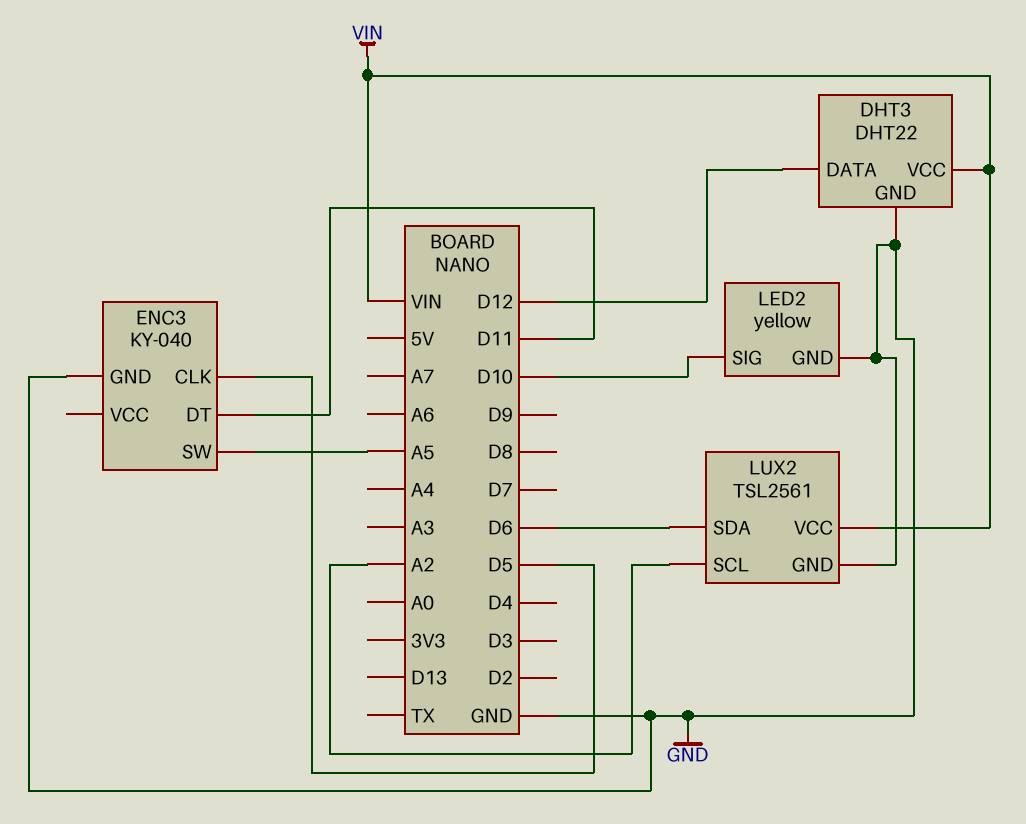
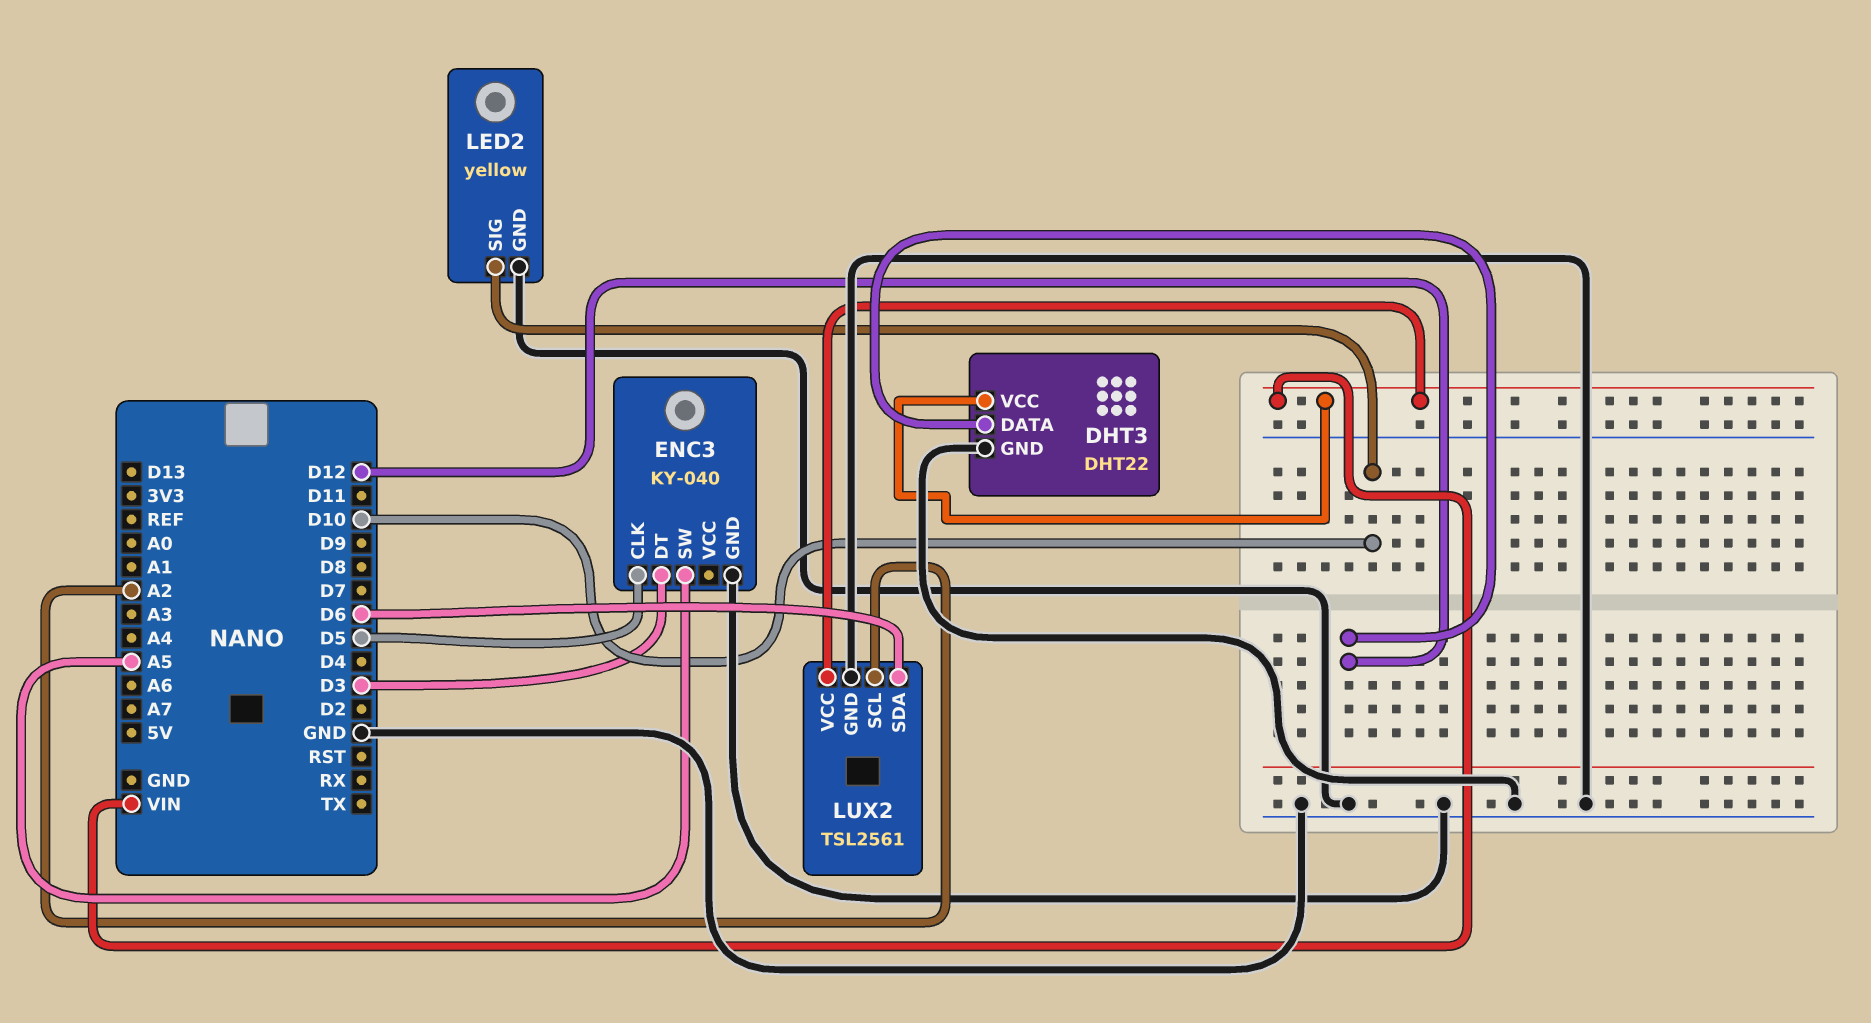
ENC3 pin DT: D11 -> D3

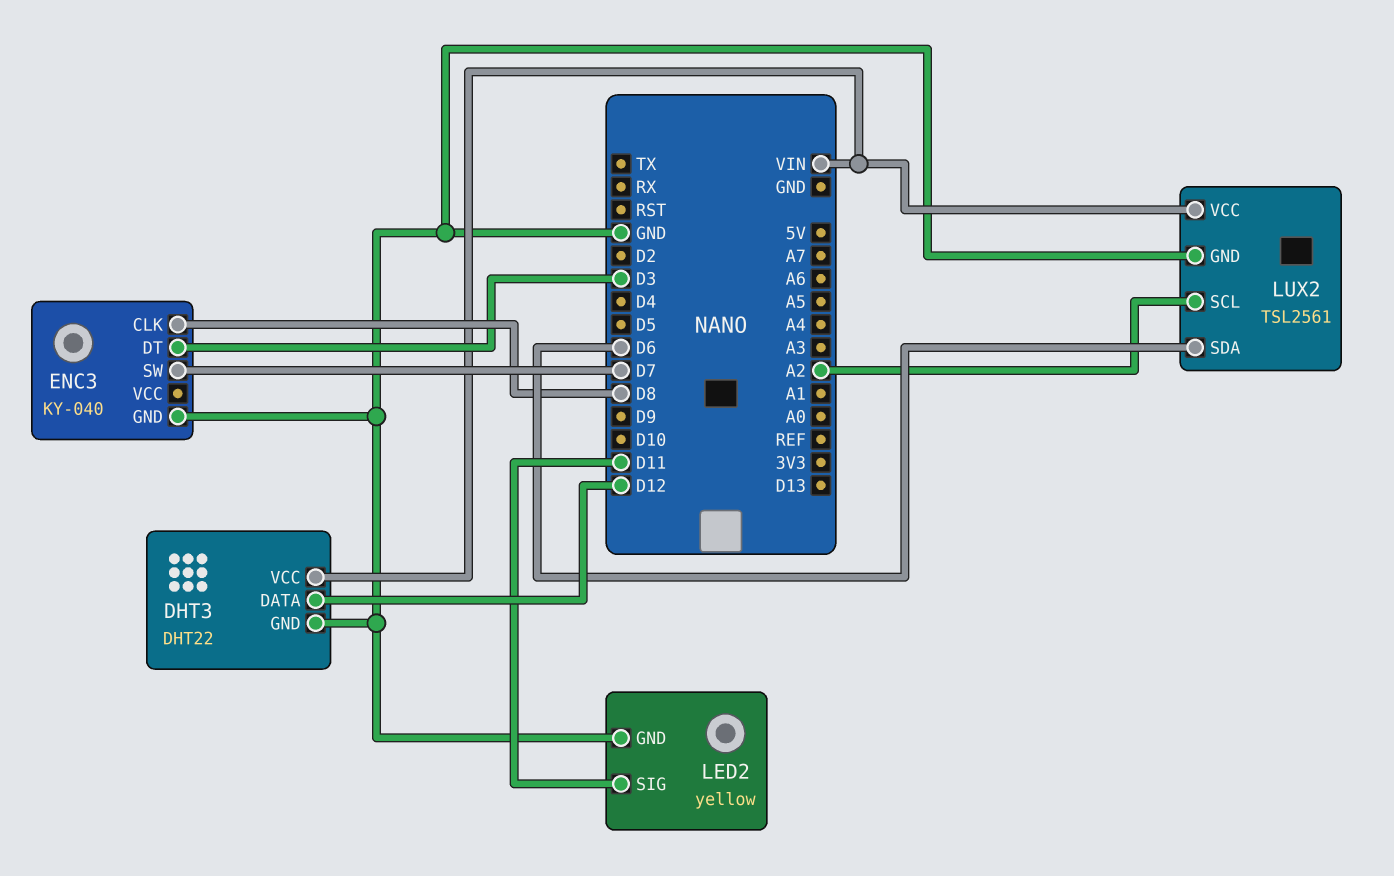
ENC3 pin CLK: D5 -> D8
ENC3 pin SW: A5 -> D7
LED2 pin SIG: D10 -> D11

